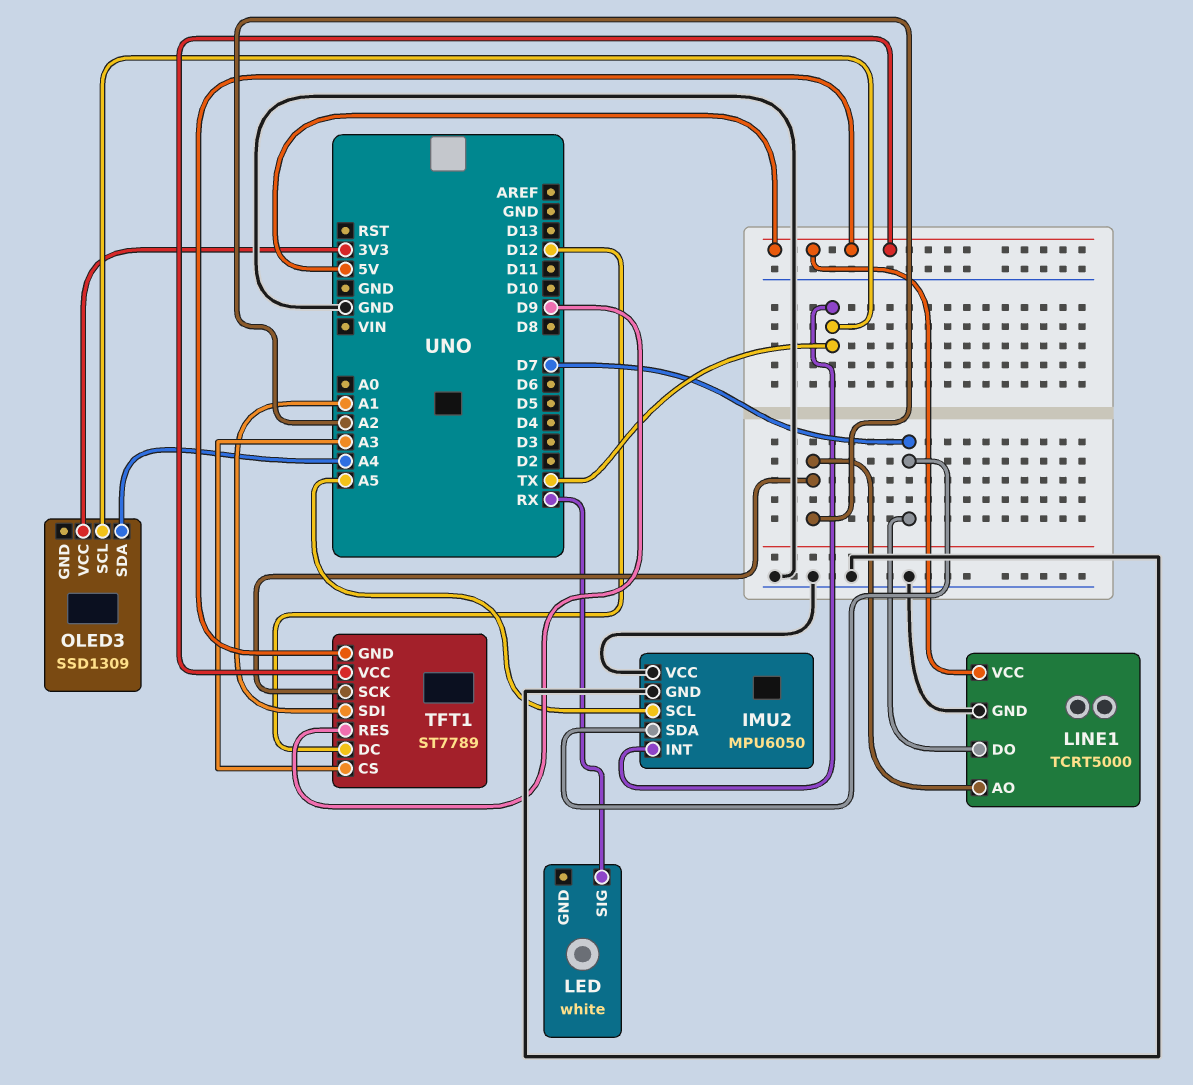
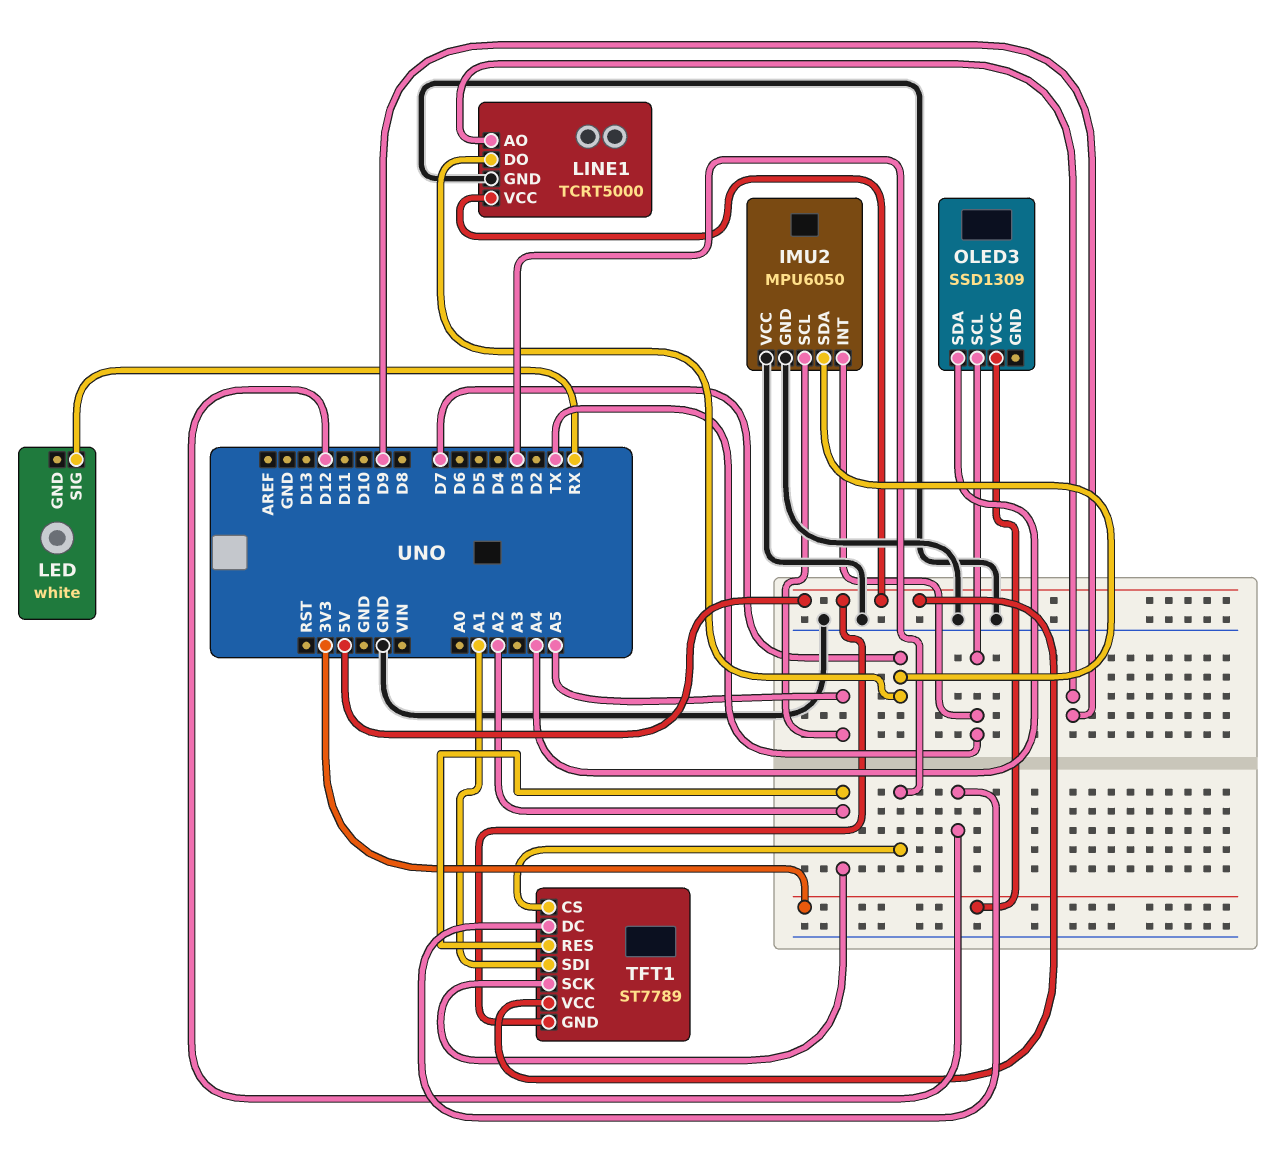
LINE1 pin AO: A2 -> D9
TFT1 pin CS: A3 -> D3
TFT1 pin RES: D9 -> A2

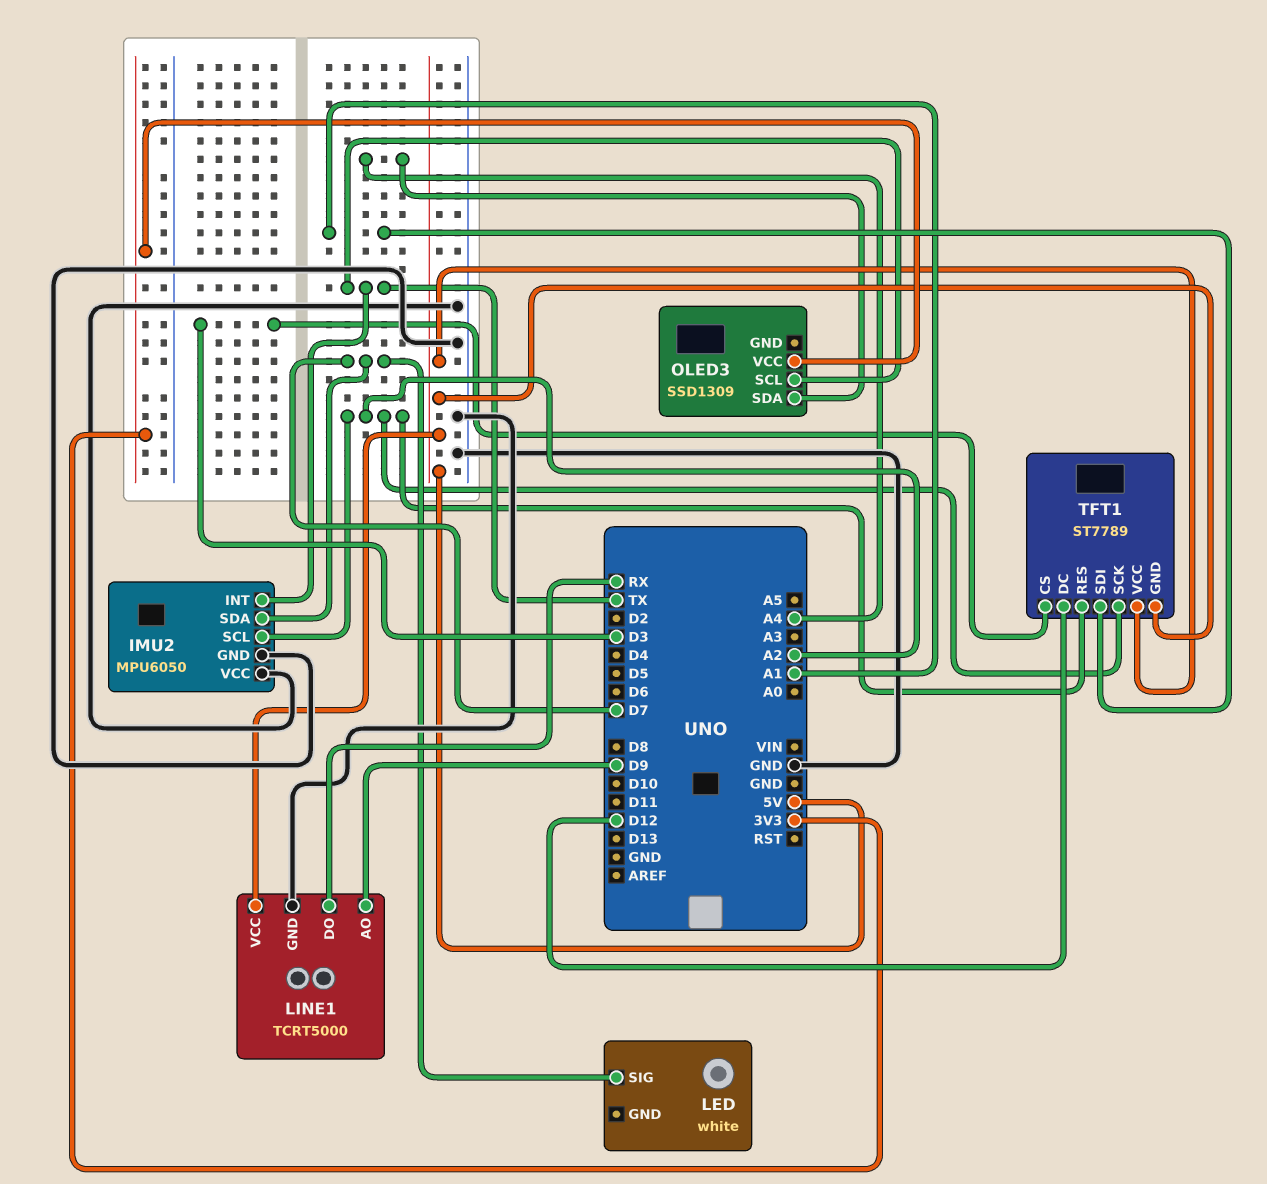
IMU2 pin SCL: A5 -> A2
LED pin SIG: RX -> D7
LINE1 pin DO: D7 -> RX

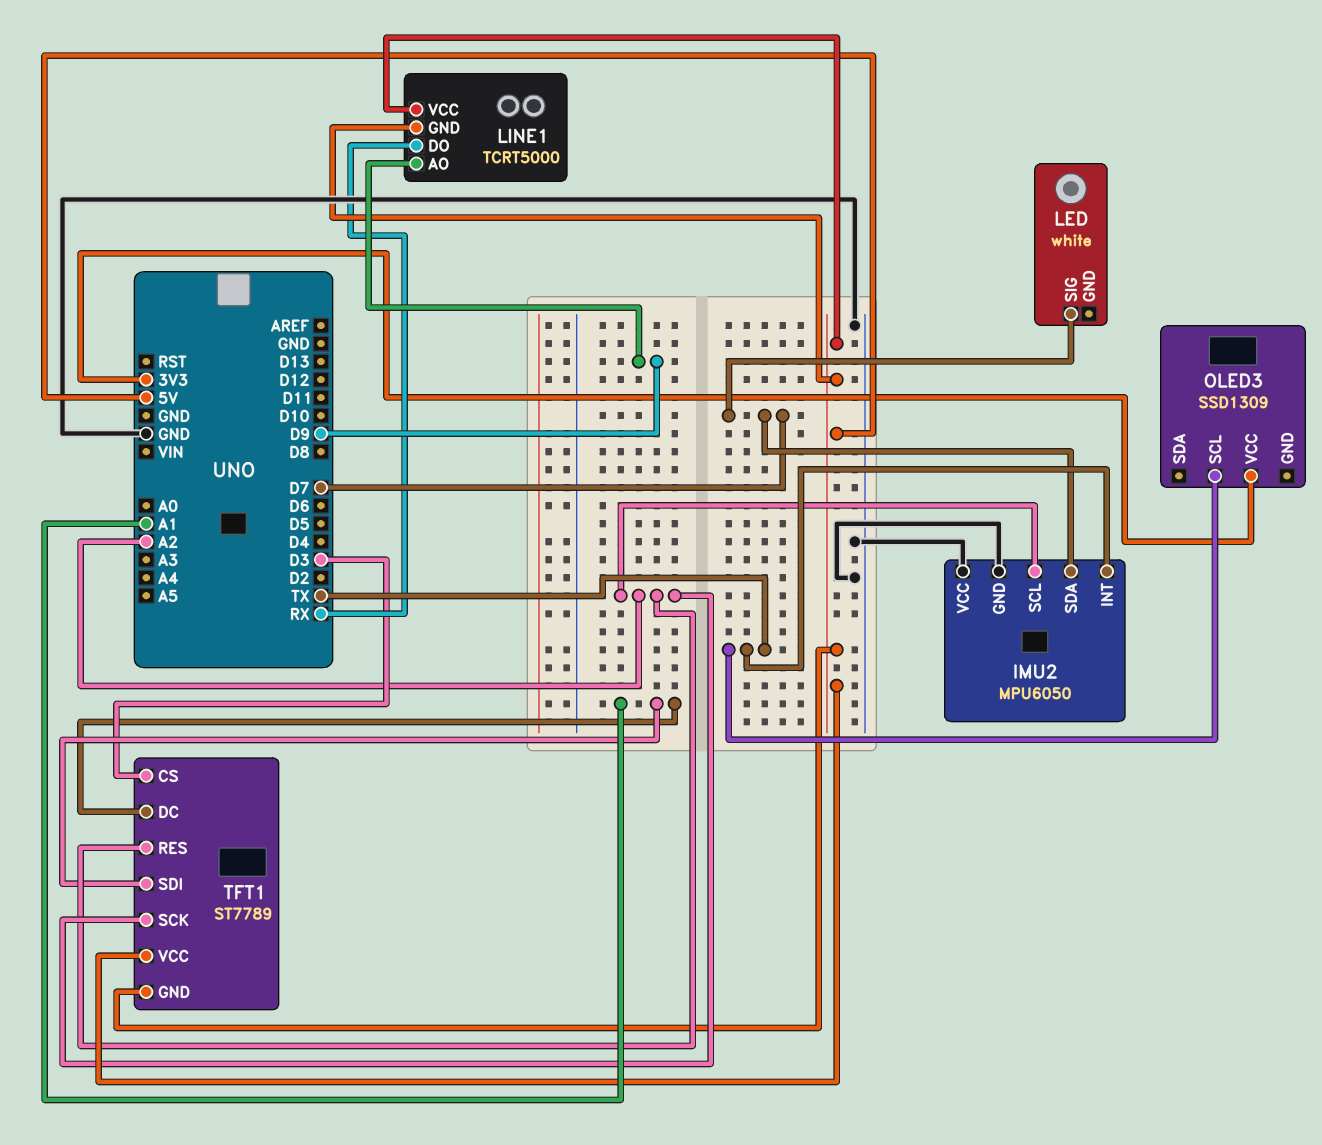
LINE1 pin GND: GND -> 5V
OLED3 pin SDA: A4 -> none
TFT1 pin DC: D12 -> A1

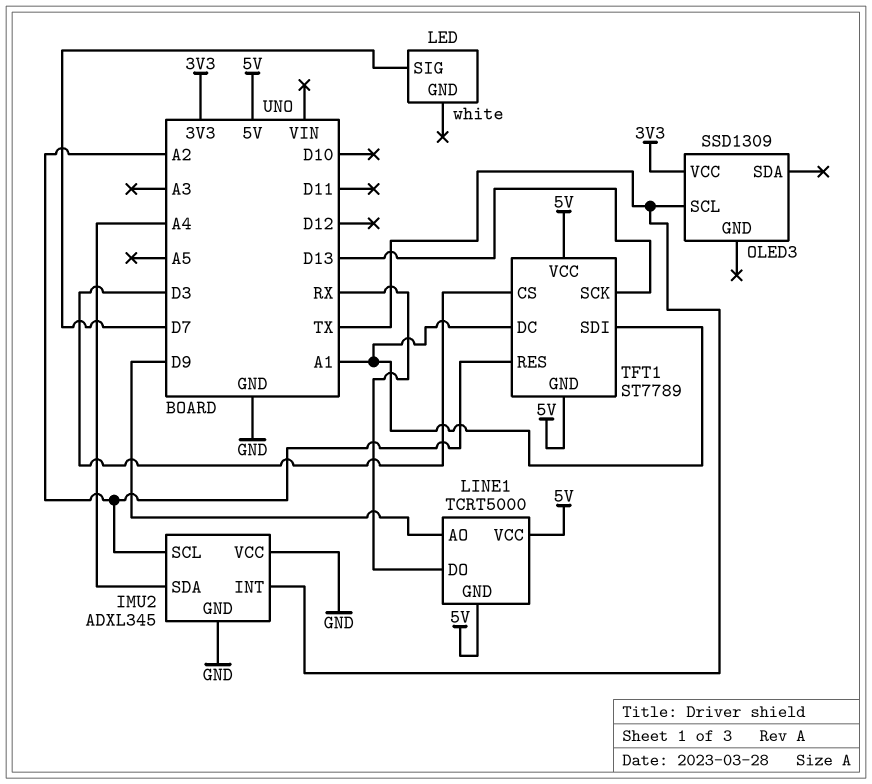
IMU2: MPU6050 -> ADXL345
IMU2 pin SDA: D7 -> A4
TFT1 pin SCK: A2 -> D13

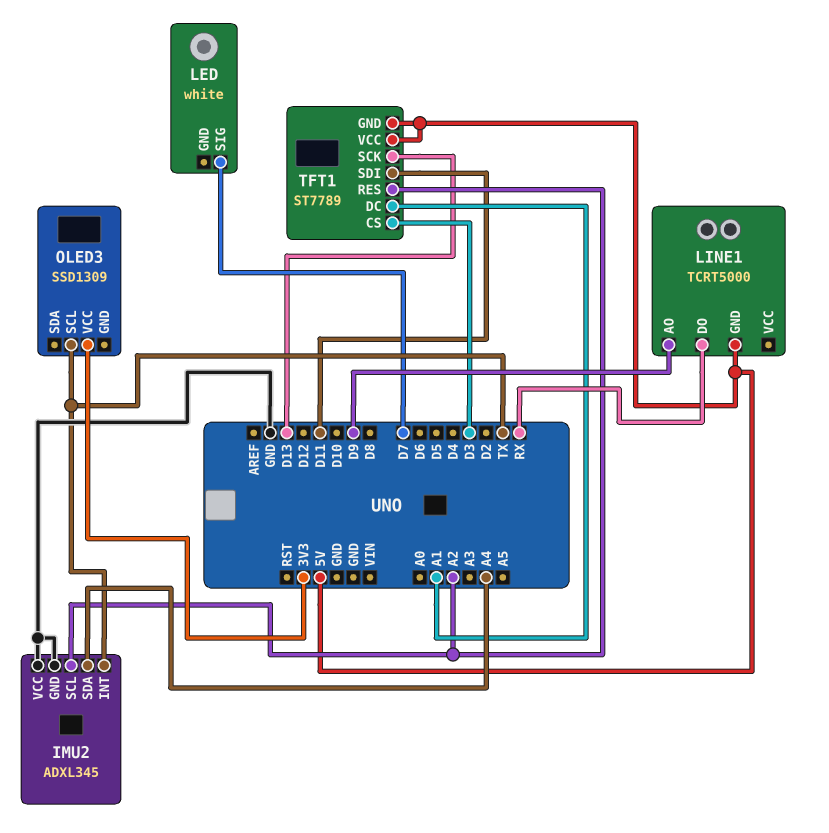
LINE1 pin VCC: 5V -> none
TFT1 pin SDI: A1 -> D11

